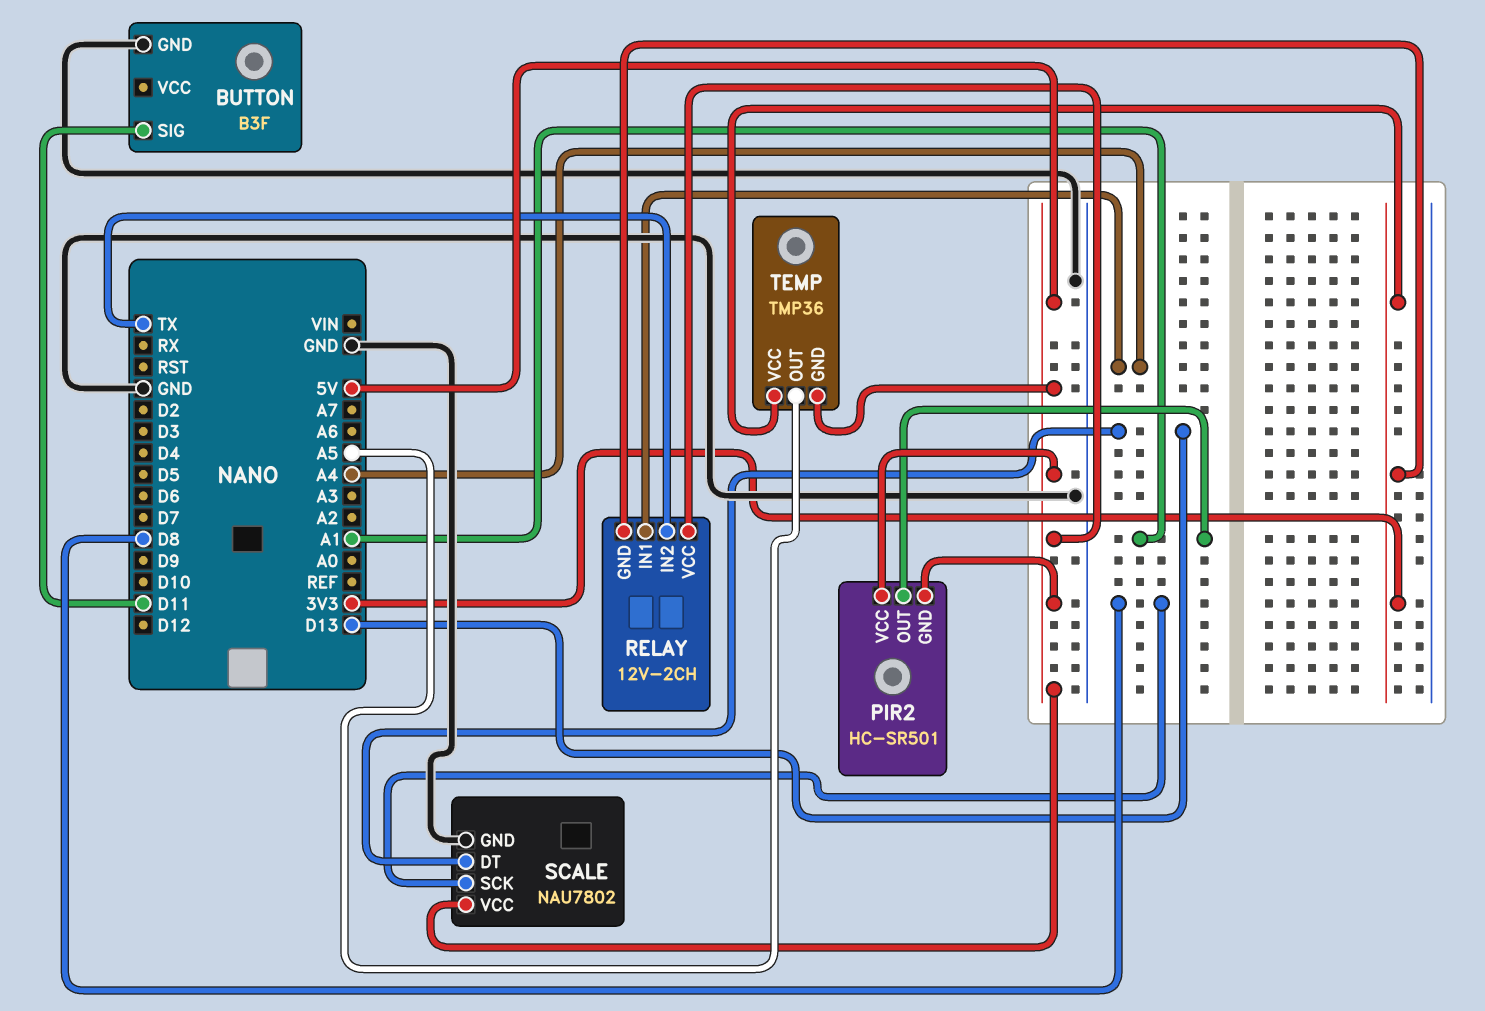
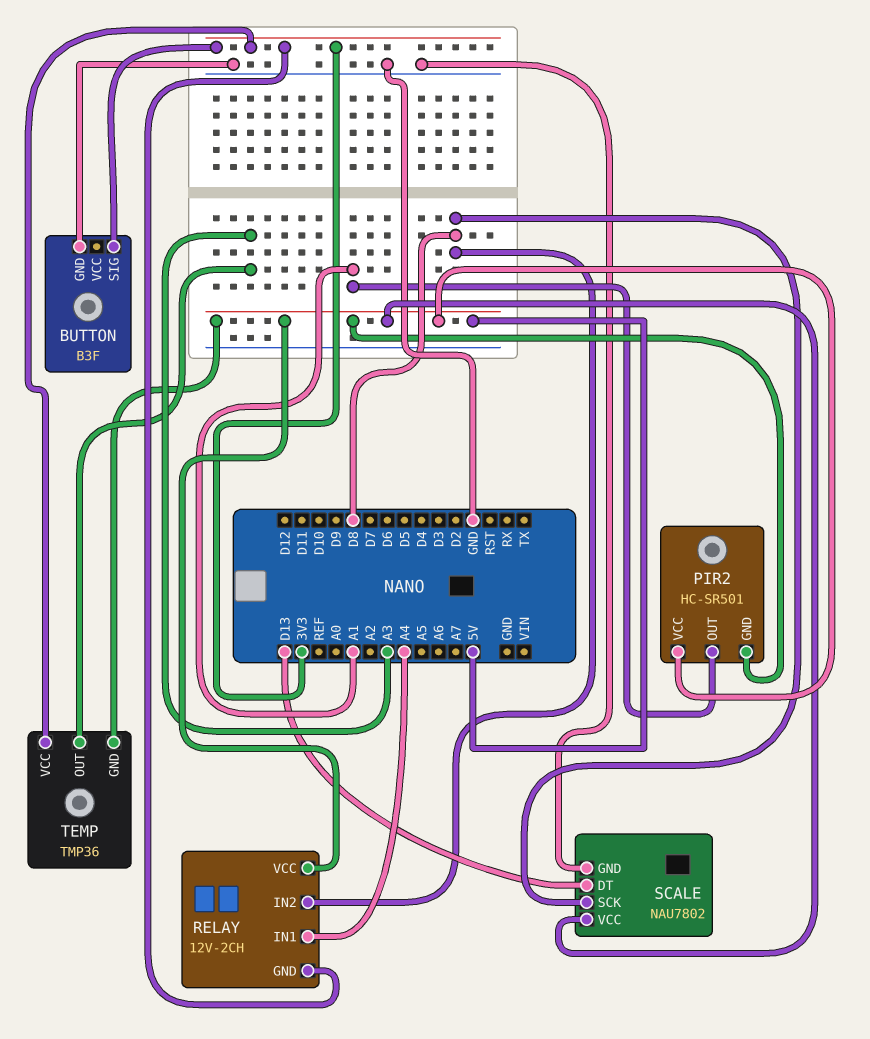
BUTTON pin SIG: D11 -> 3V3
RELAY pin IN2: TX -> D8
TEMP pin OUT: A5 -> A3

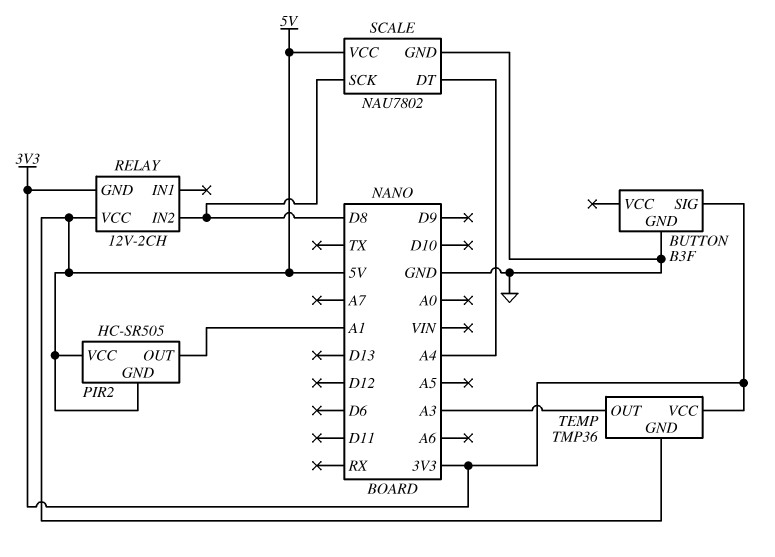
PIR2: HC-SR501 -> HC-SR505
RELAY pin IN1: A4 -> none
SCALE pin DT: D13 -> A4

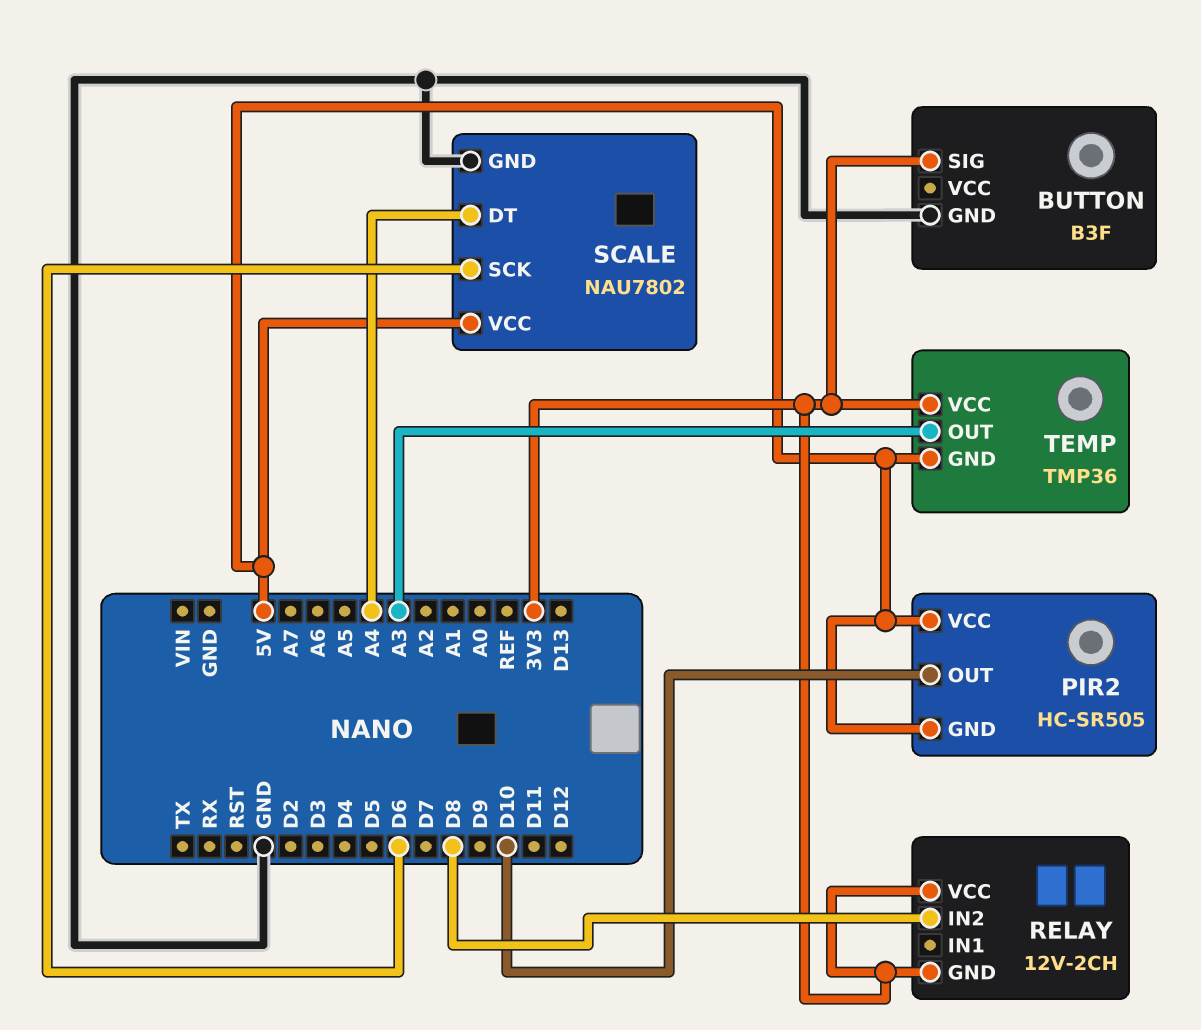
PIR2 pin OUT: A1 -> D10
RELAY pin VCC: 5V -> 3V3
SCALE pin SCK: D8 -> D6

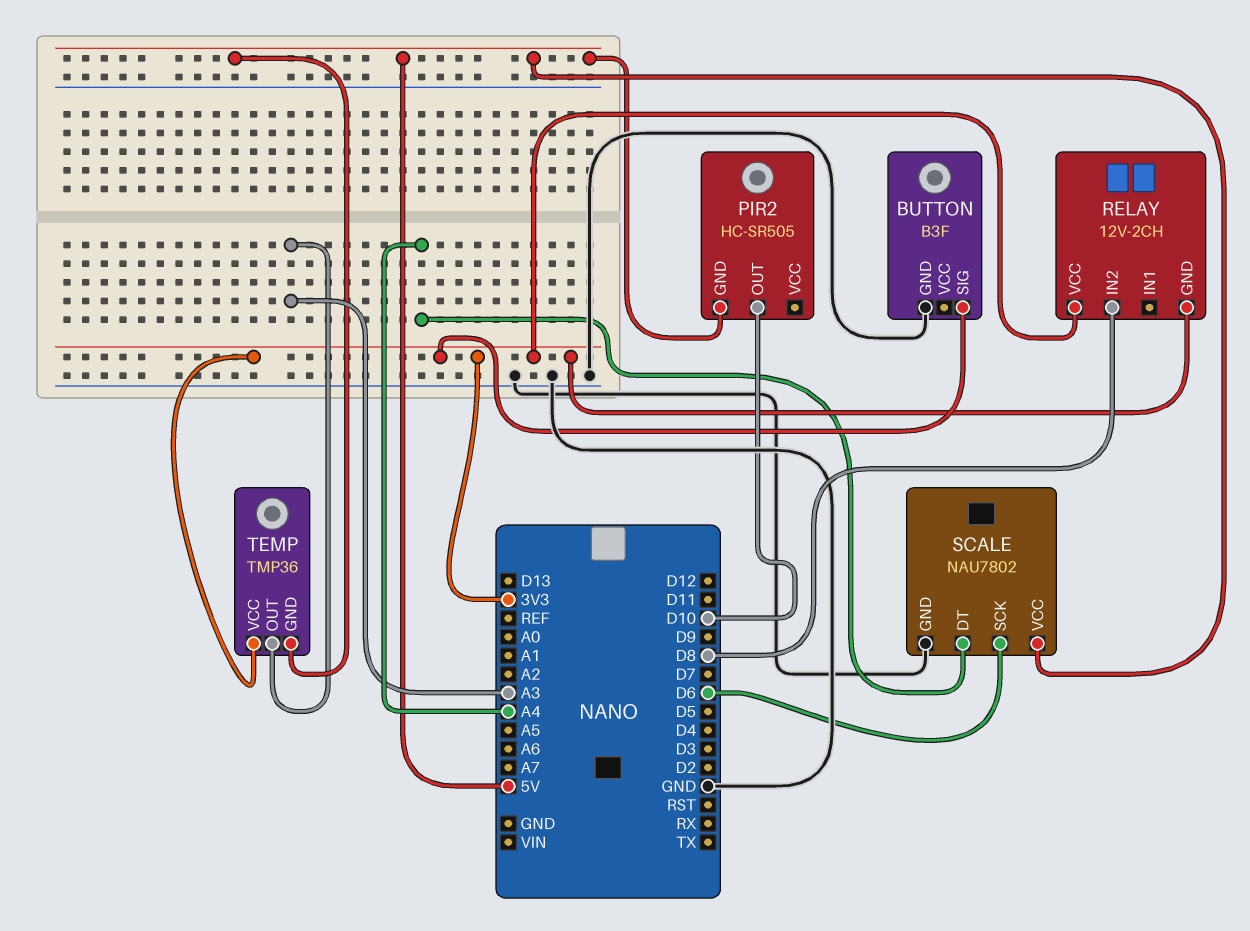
PIR2 pin VCC: 5V -> none

